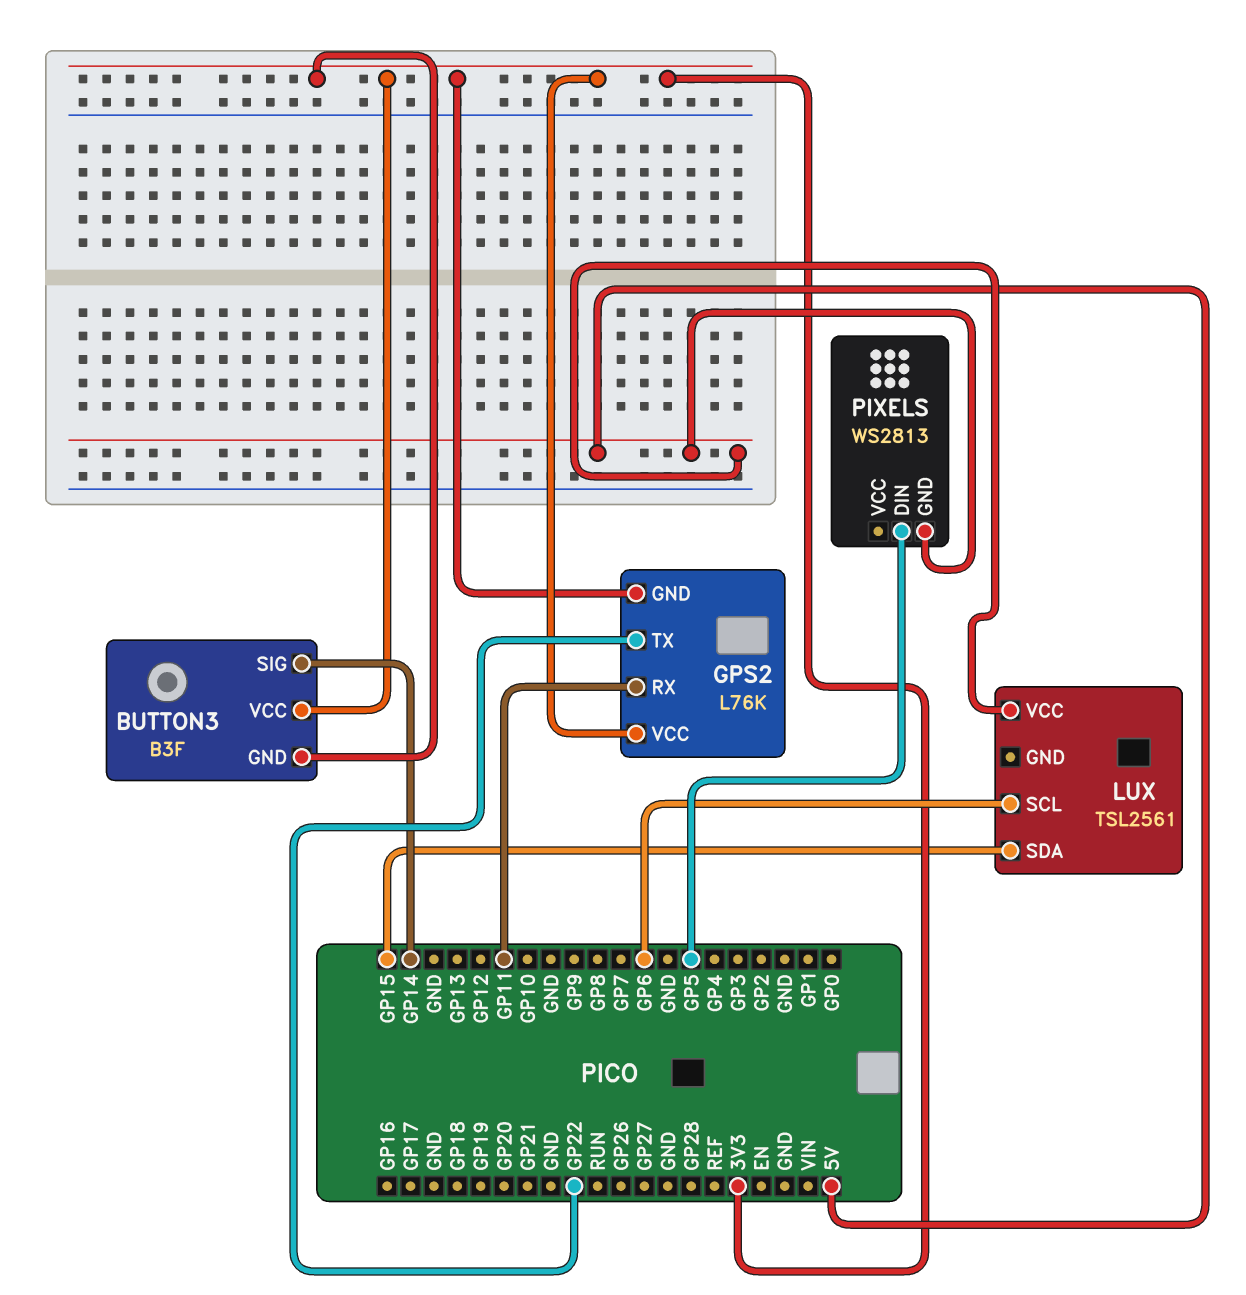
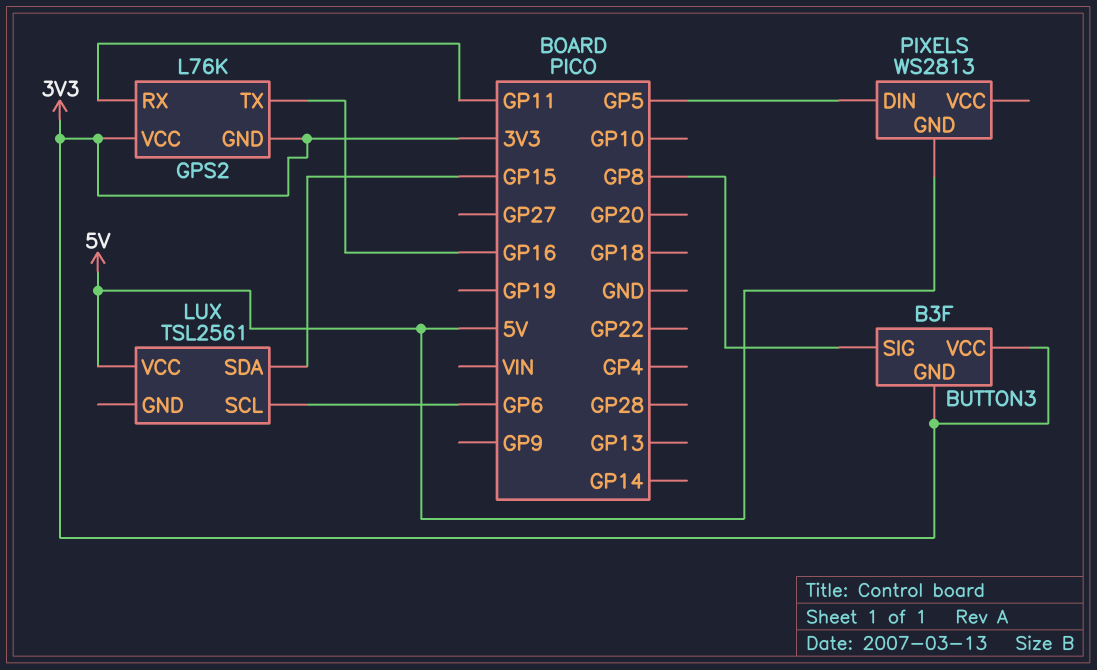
BUTTON3 pin SIG: GP14 -> GP8
GPS2 pin TX: GP22 -> GP16

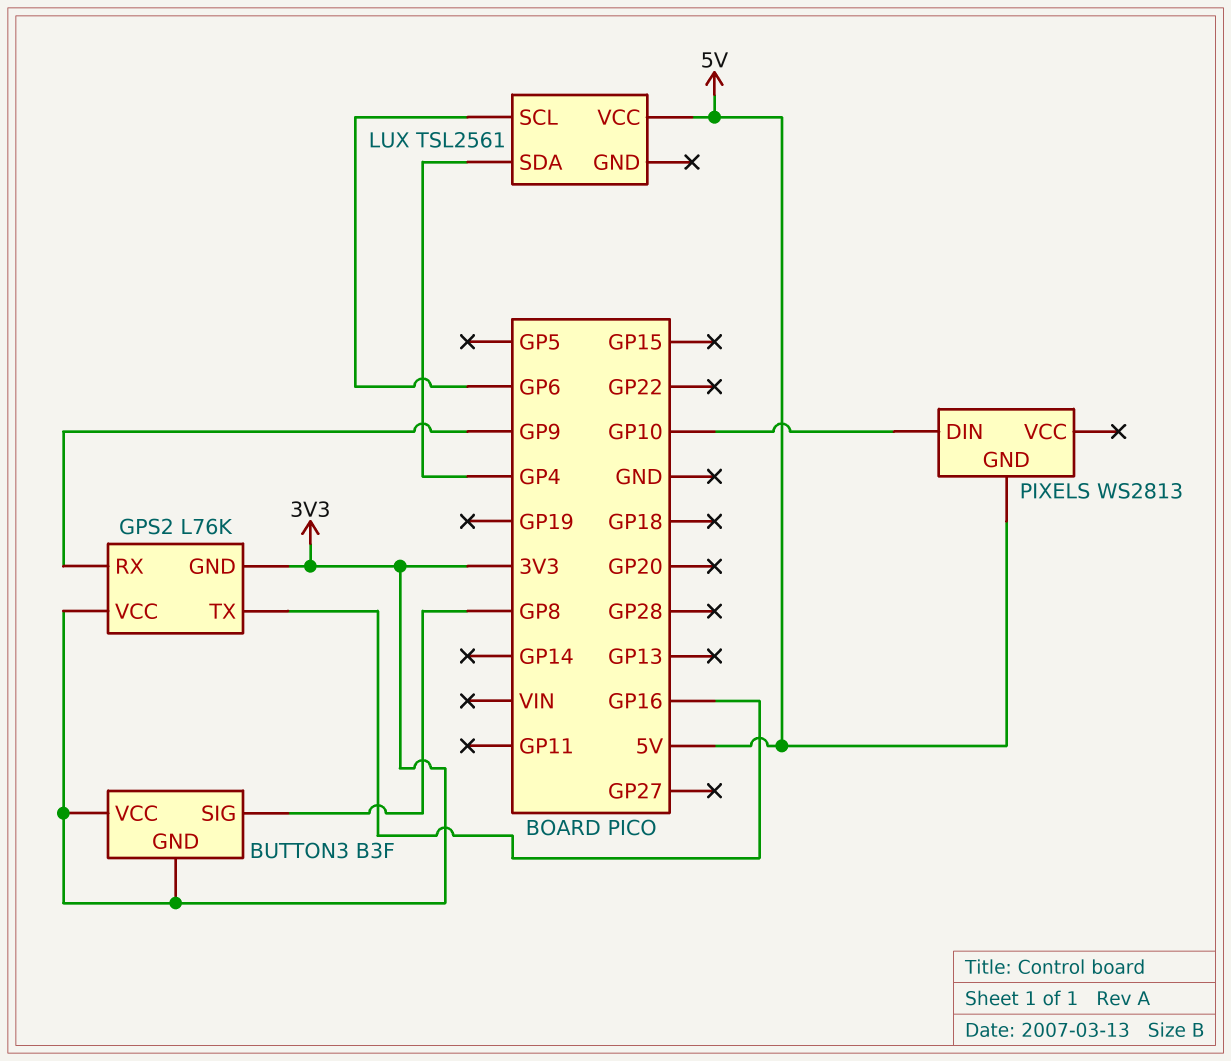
GPS2 pin RX: GP11 -> GP9
LUX pin SDA: GP15 -> GP4
PIXELS pin DIN: GP5 -> GP10

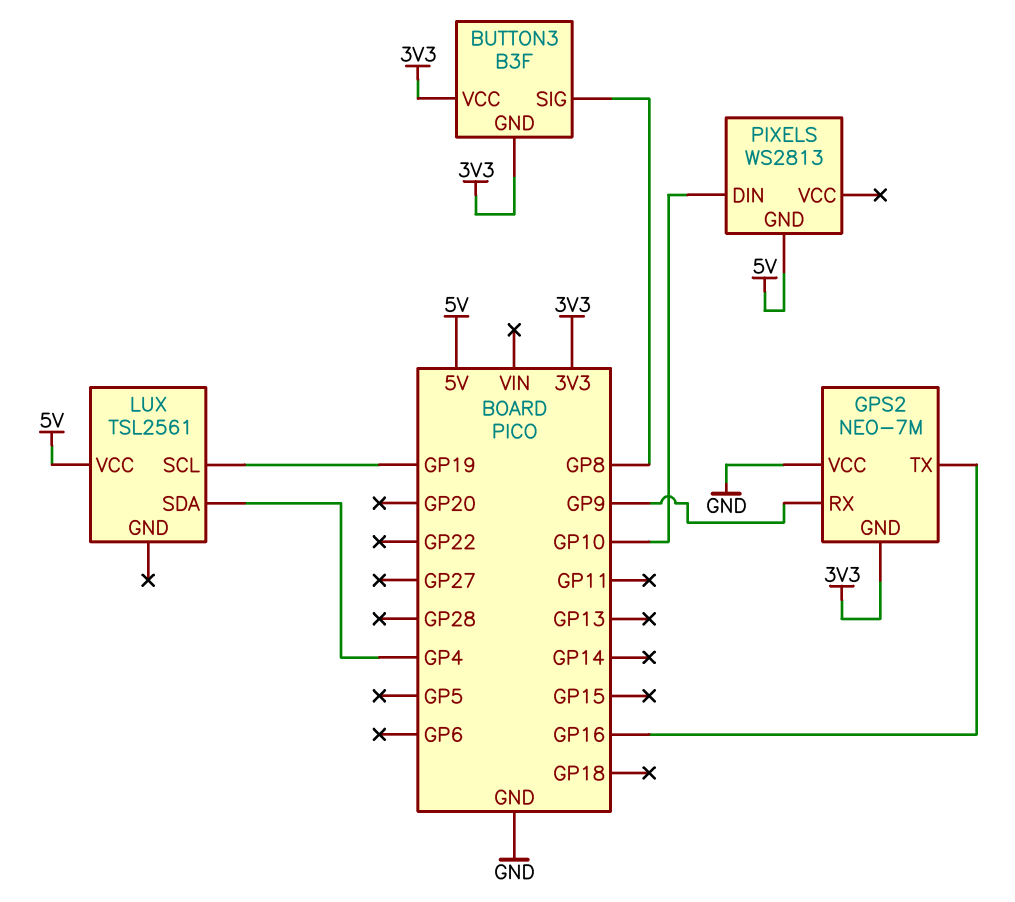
GPS2: L76K -> NEO-7M
GPS2 pin VCC: 3V3 -> GND
LUX pin SCL: GP6 -> GP19

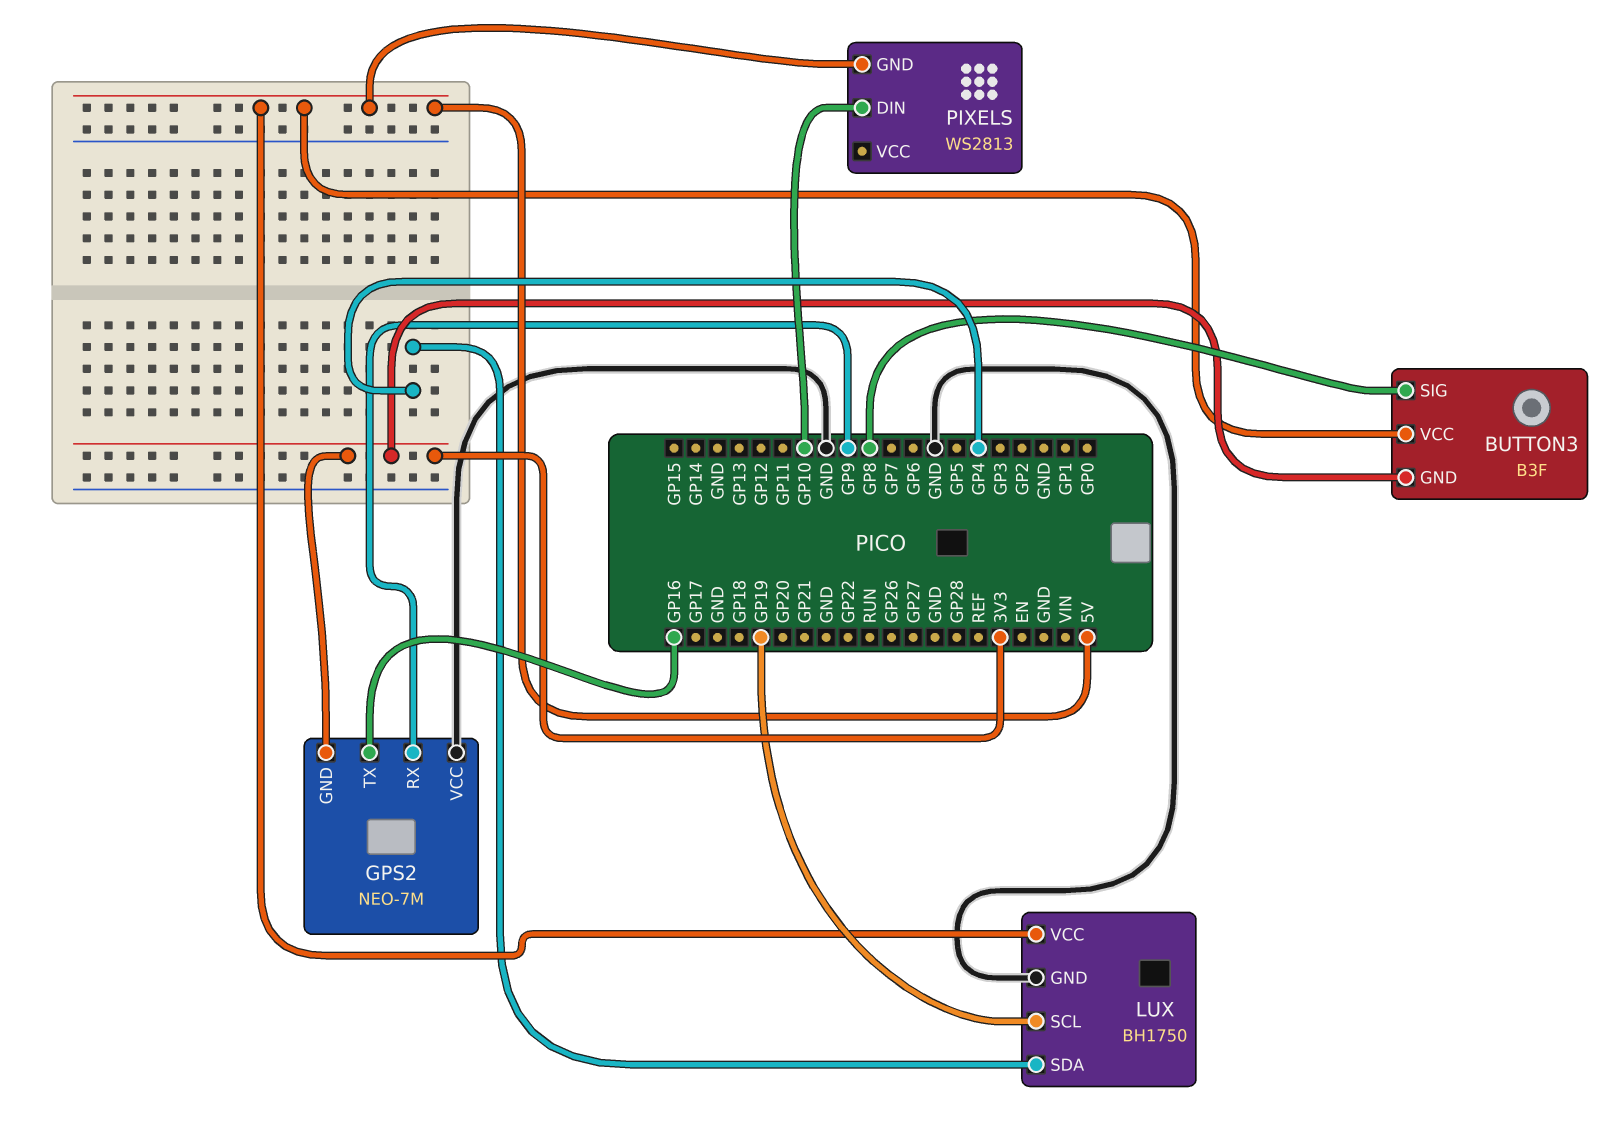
BUTTON3 pin VCC: 3V3 -> 5V
LUX: TSL2561 -> BH1750
LUX pin GND: none -> GND

